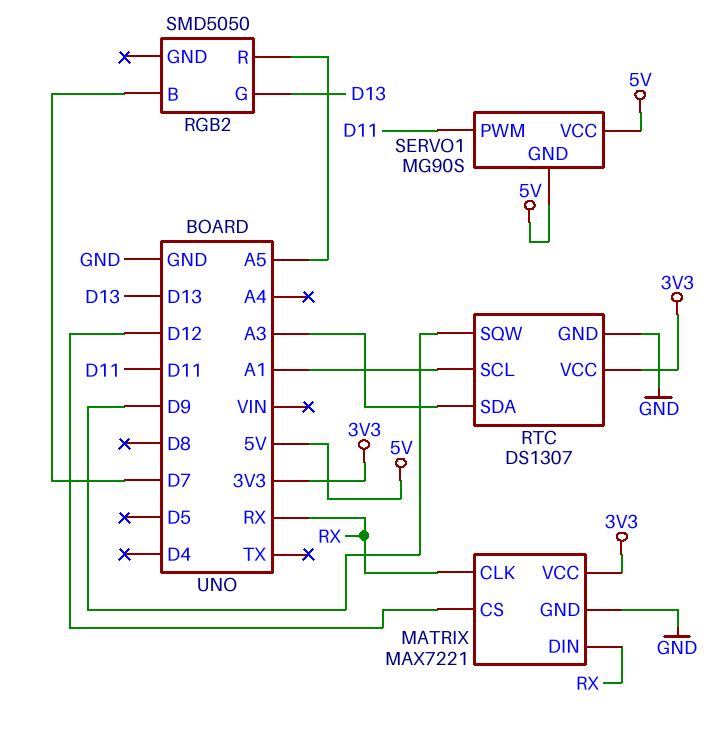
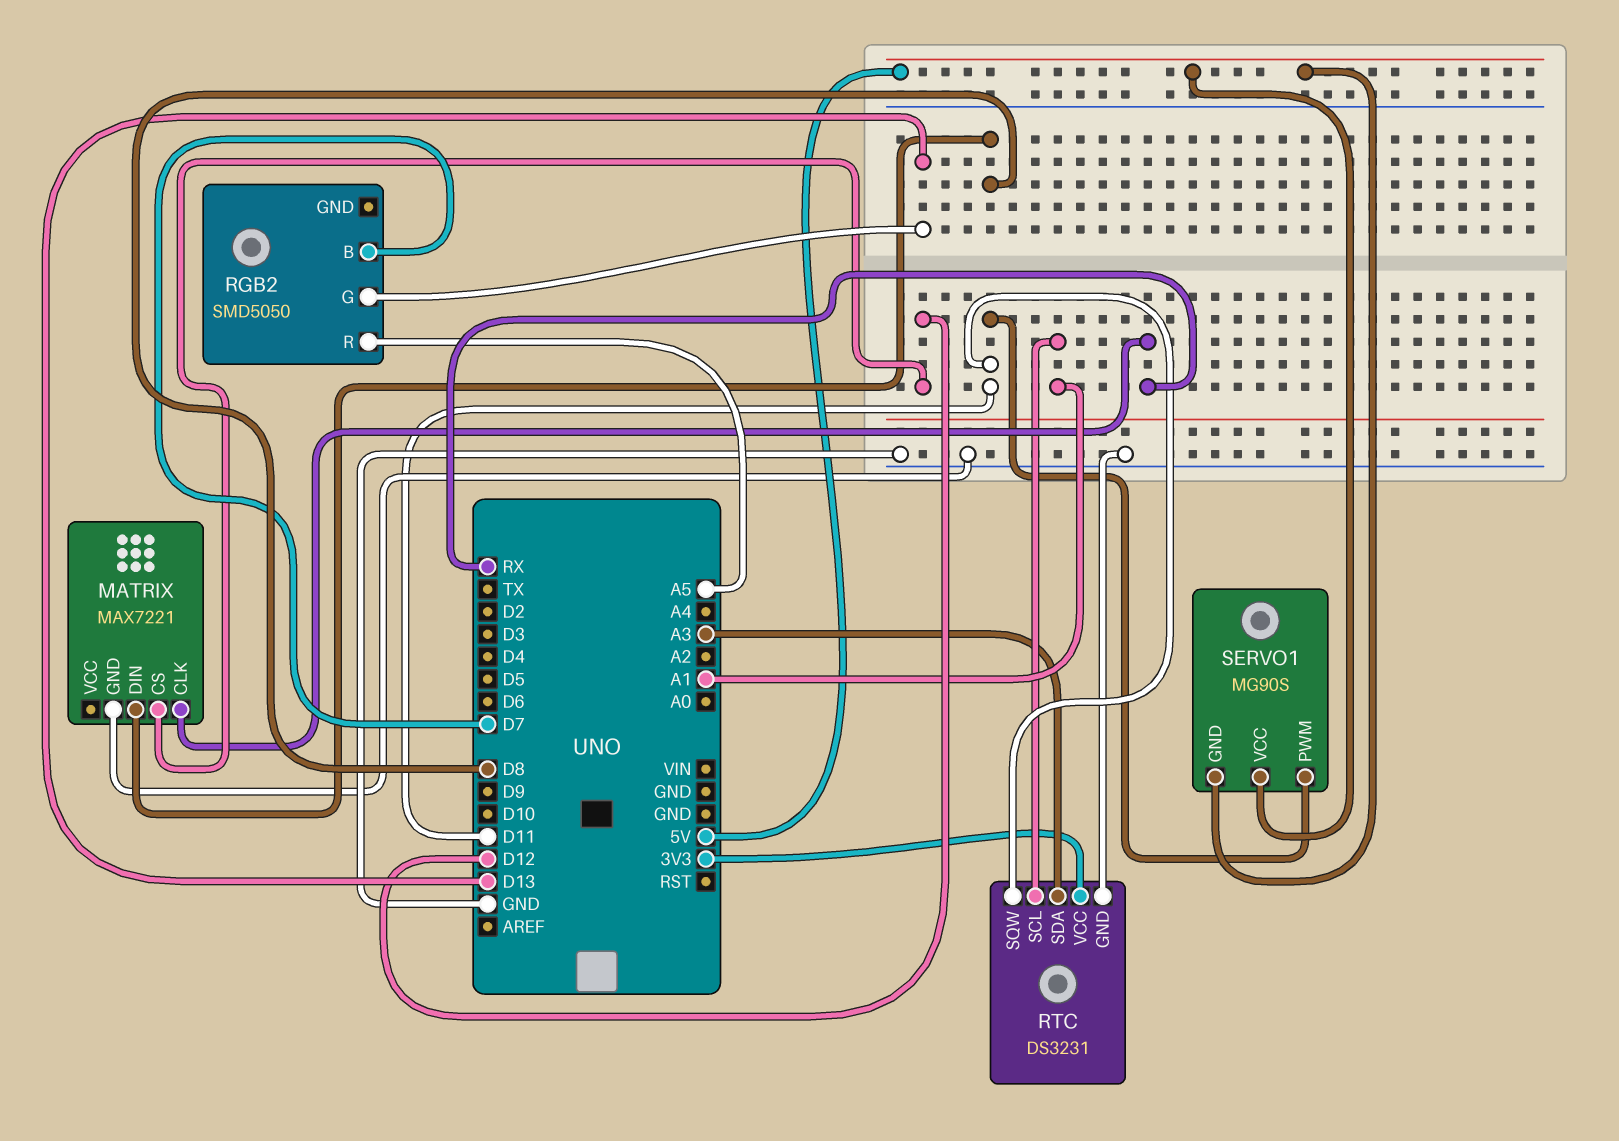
MATRIX pin DIN: RX -> D8
MATRIX pin VCC: 3V3 -> none
RTC: DS1307 -> DS3231
RTC pin SQW: D9 -> D11

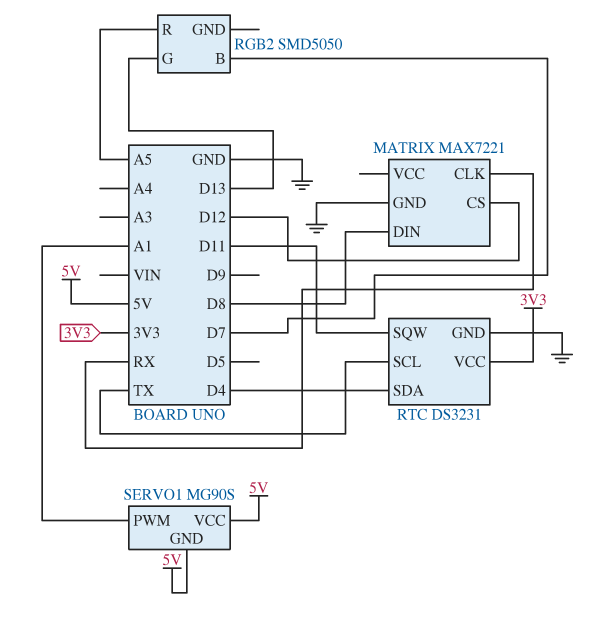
RTC pin SCL: A1 -> TX
RTC pin SDA: A3 -> D4
SERVO1 pin PWM: D11 -> A1

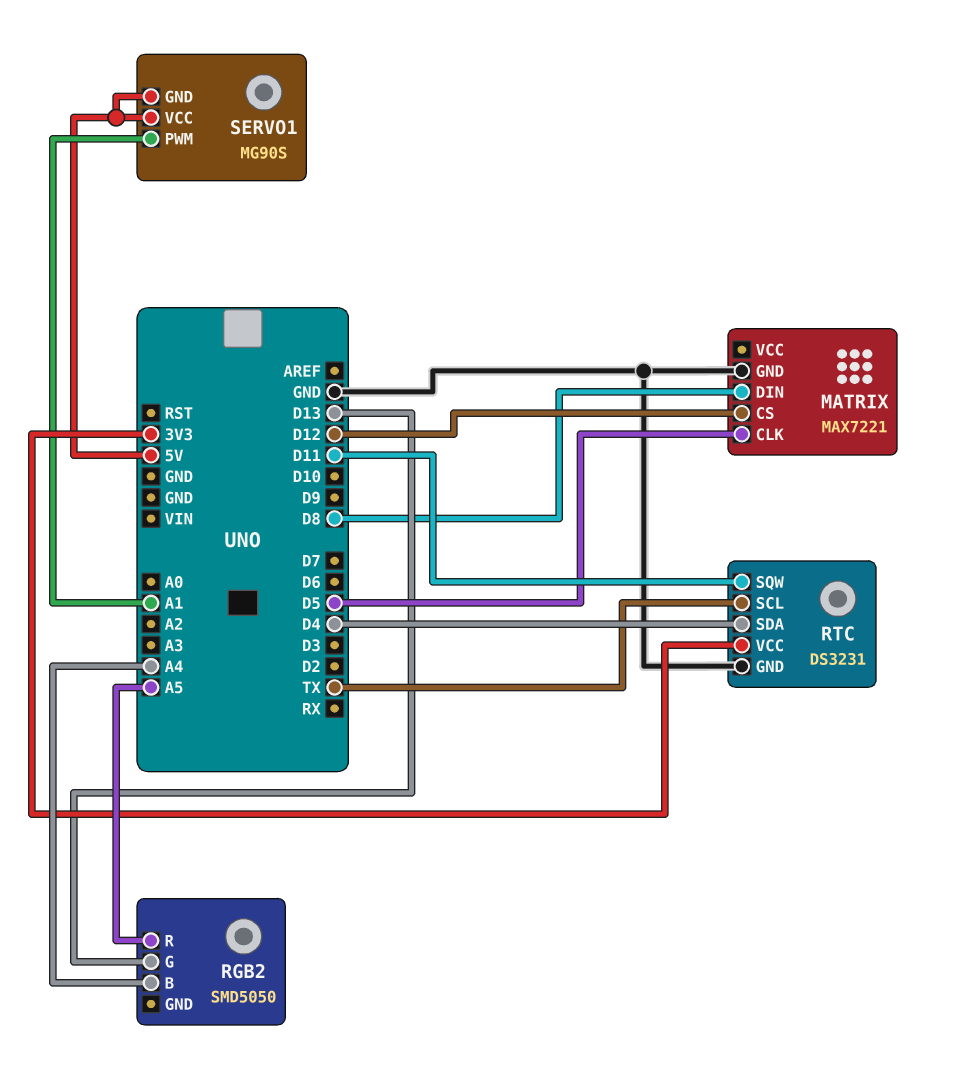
MATRIX pin CLK: RX -> D5
RGB2 pin B: D7 -> A4

